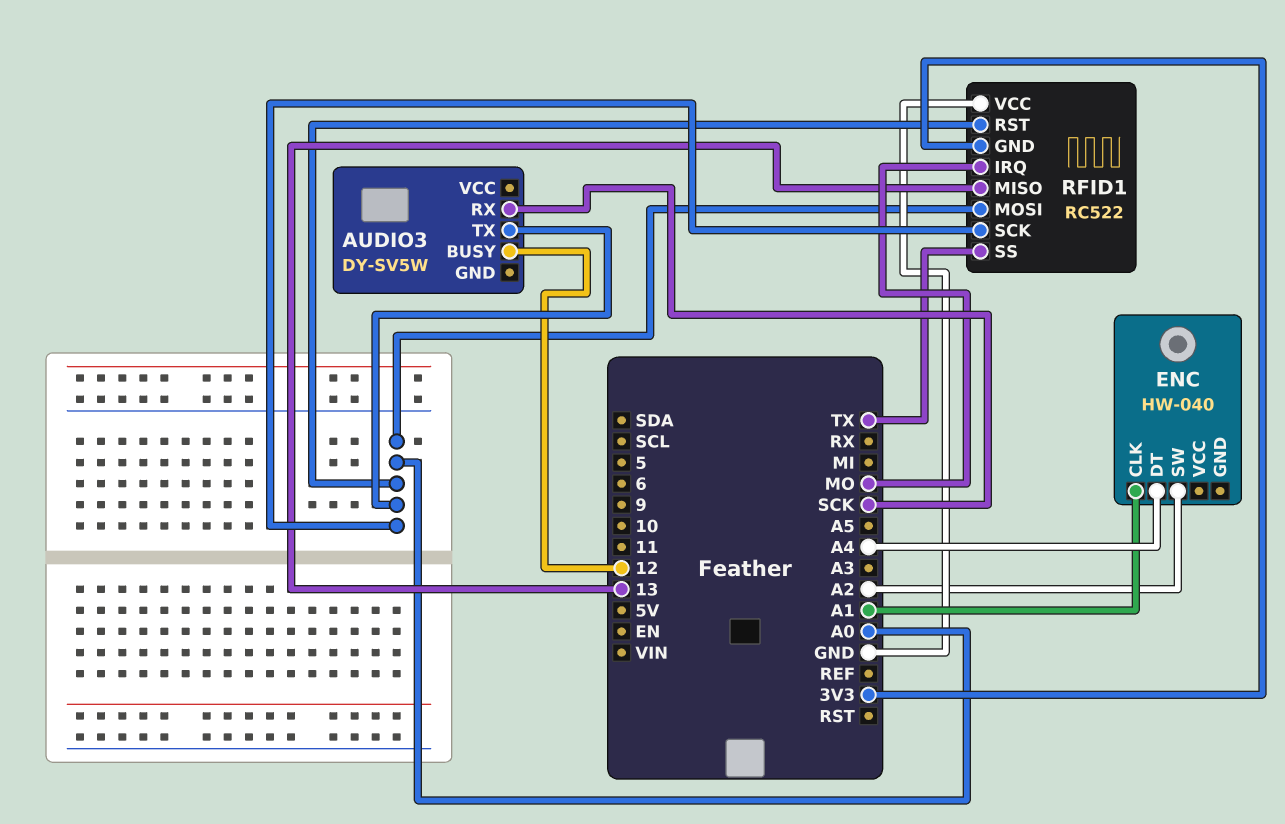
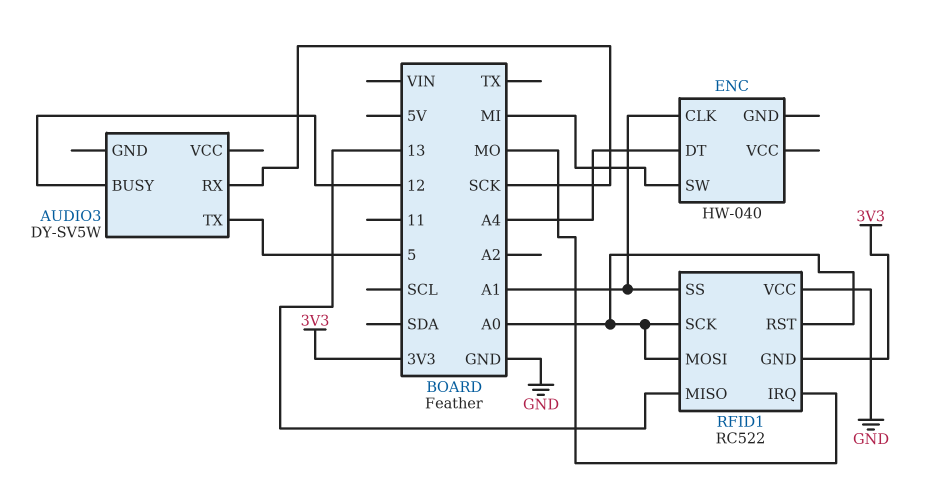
AUDIO3 pin TX: A0 -> 5
ENC pin SW: A2 -> MI
RFID1 pin SS: TX -> A1

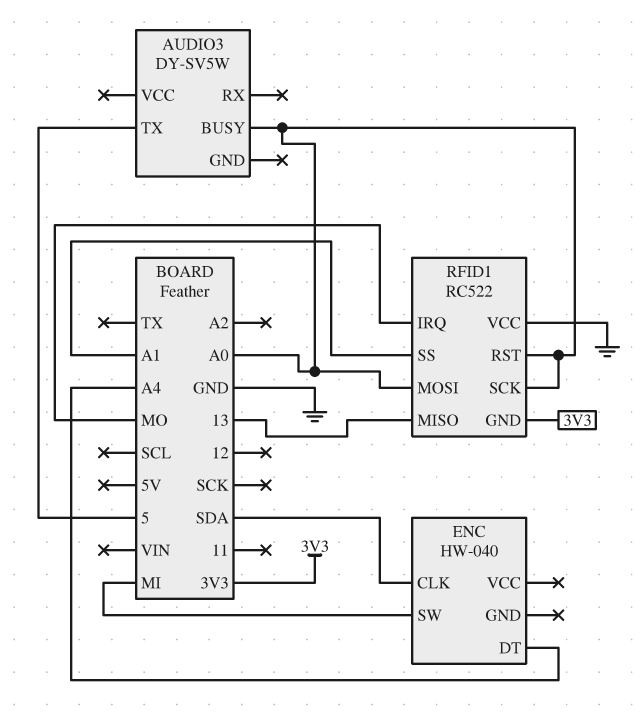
AUDIO3 pin BUSY: 12 -> A0
AUDIO3 pin RX: SCK -> none
ENC pin CLK: A1 -> SDA

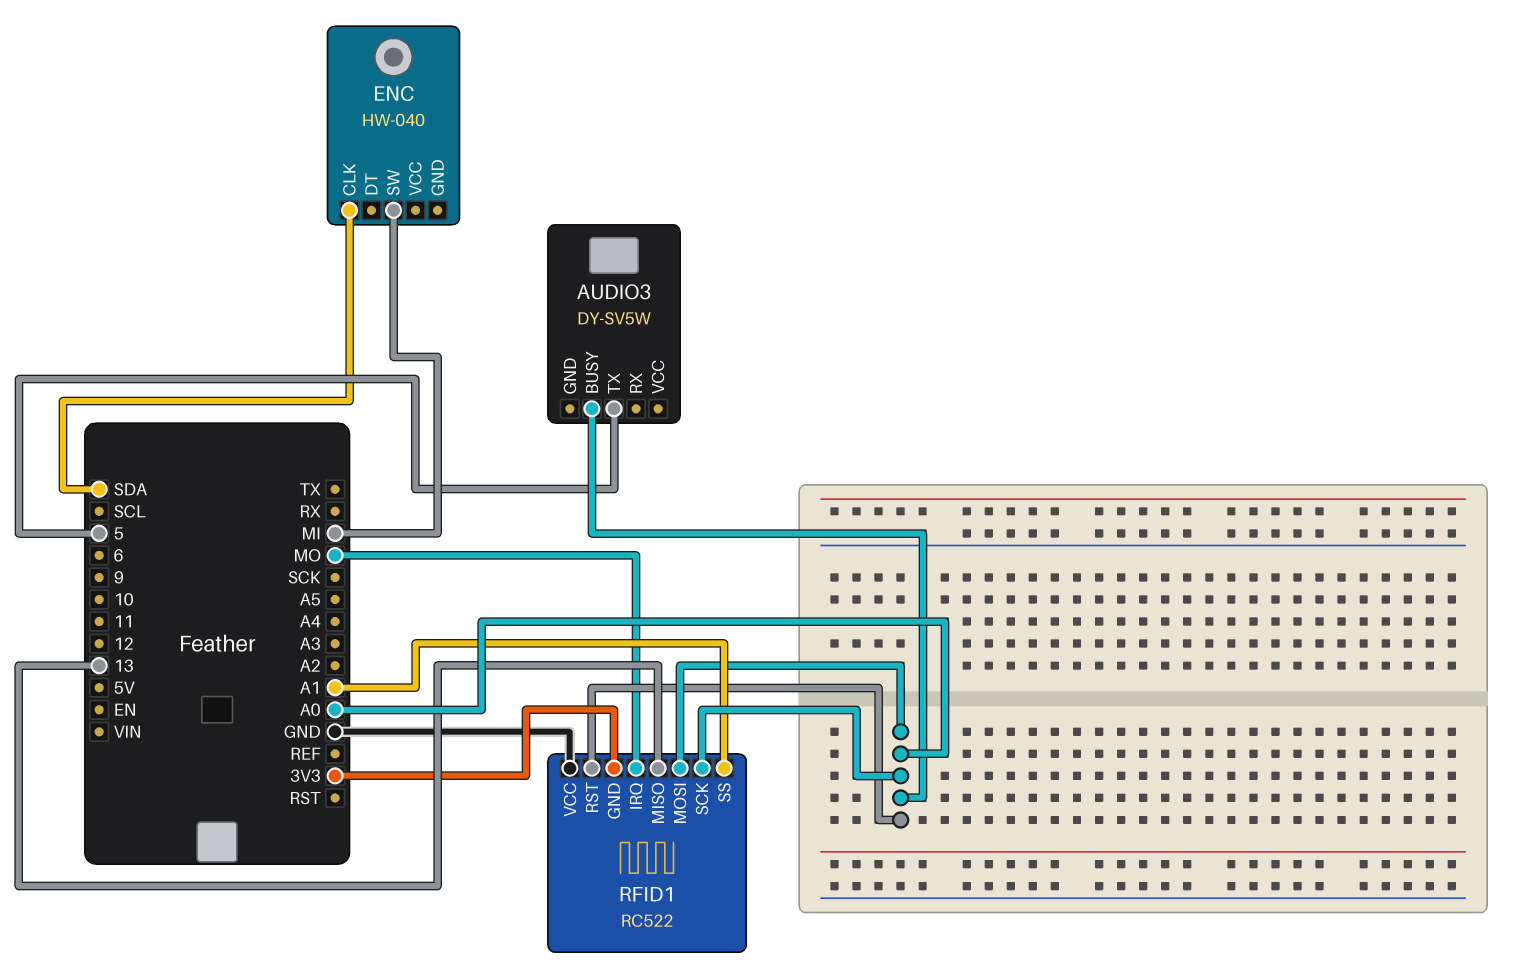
ENC pin DT: A4 -> none

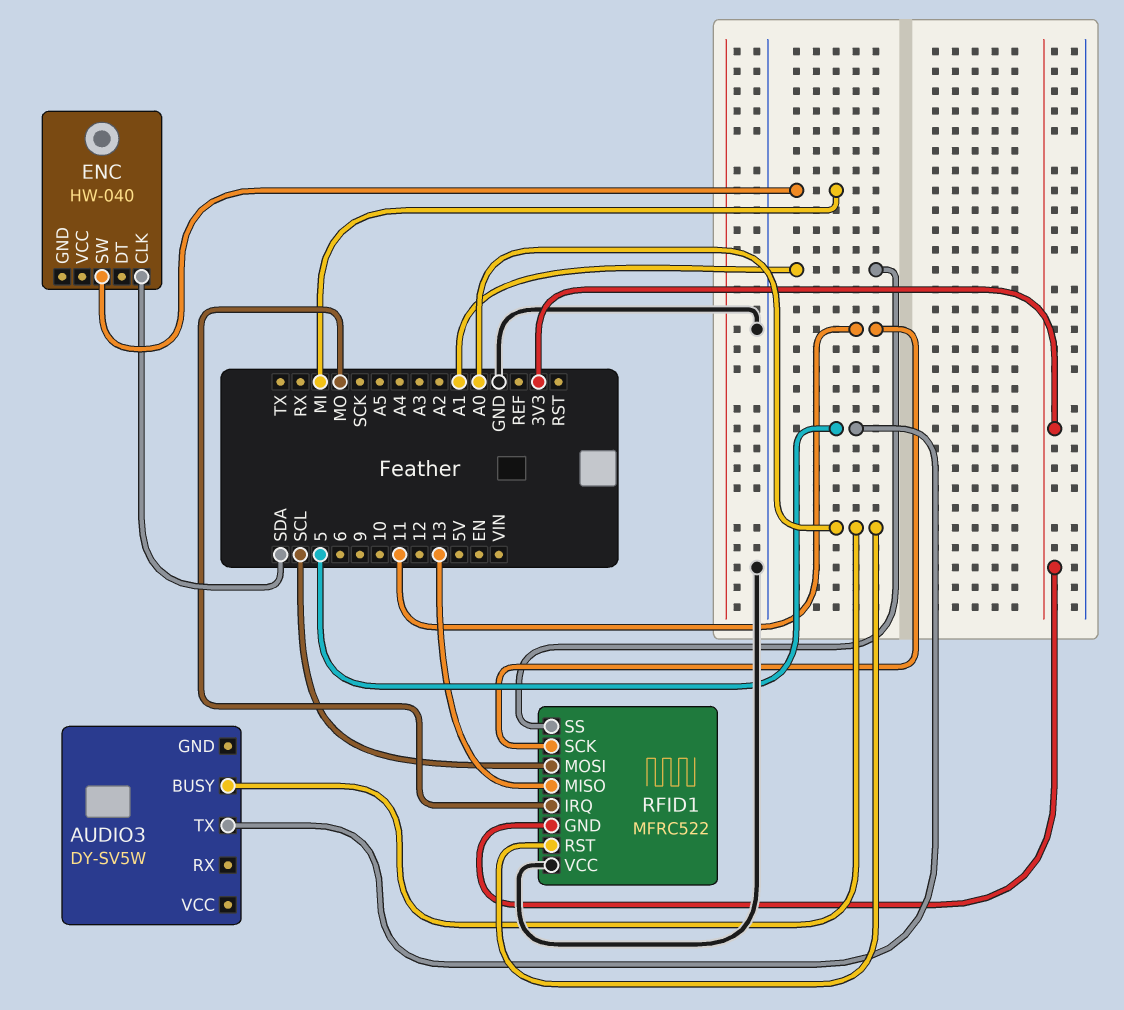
RFID1: RC522 -> MFRC522
RFID1 pin MOSI: A0 -> SCL
RFID1 pin SCK: A0 -> 11

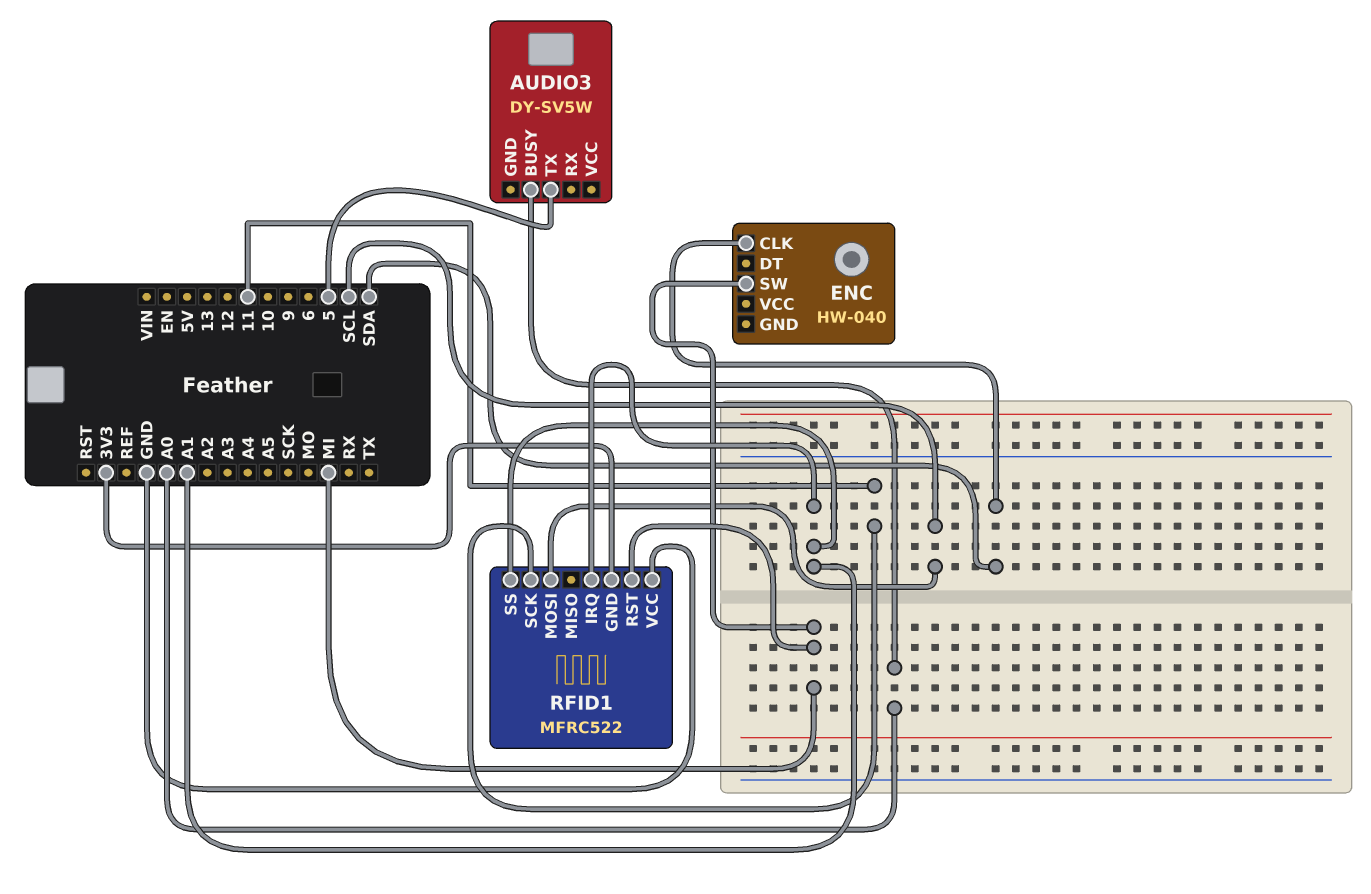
RFID1 pin IRQ: MO -> A1
RFID1 pin MISO: 13 -> none
RFID1 pin RST: A0 -> MI

